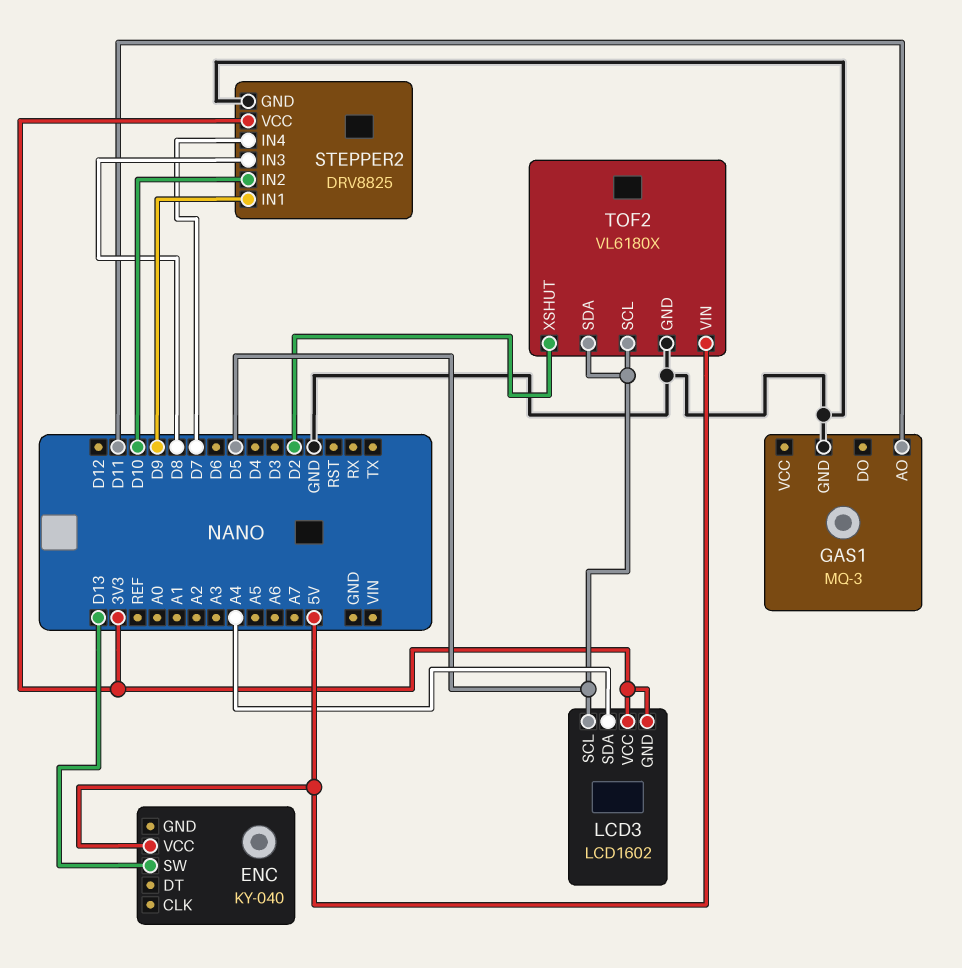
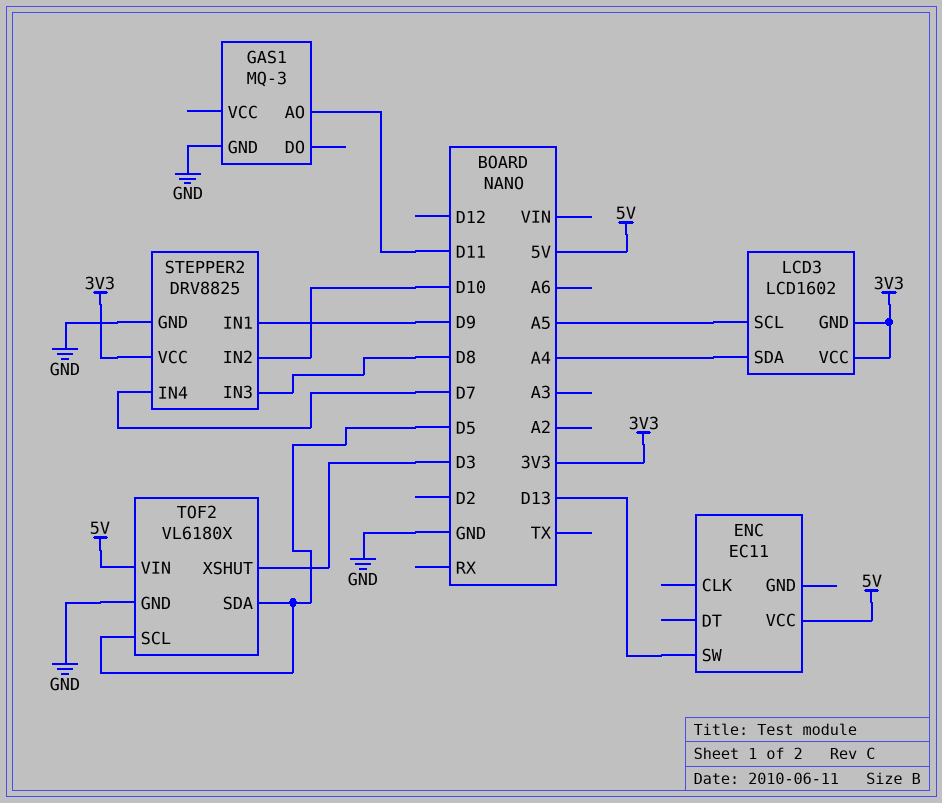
ENC: KY-040 -> EC11
LCD3 pin SCL: D5 -> A5
TOF2 pin XSHUT: D2 -> D3

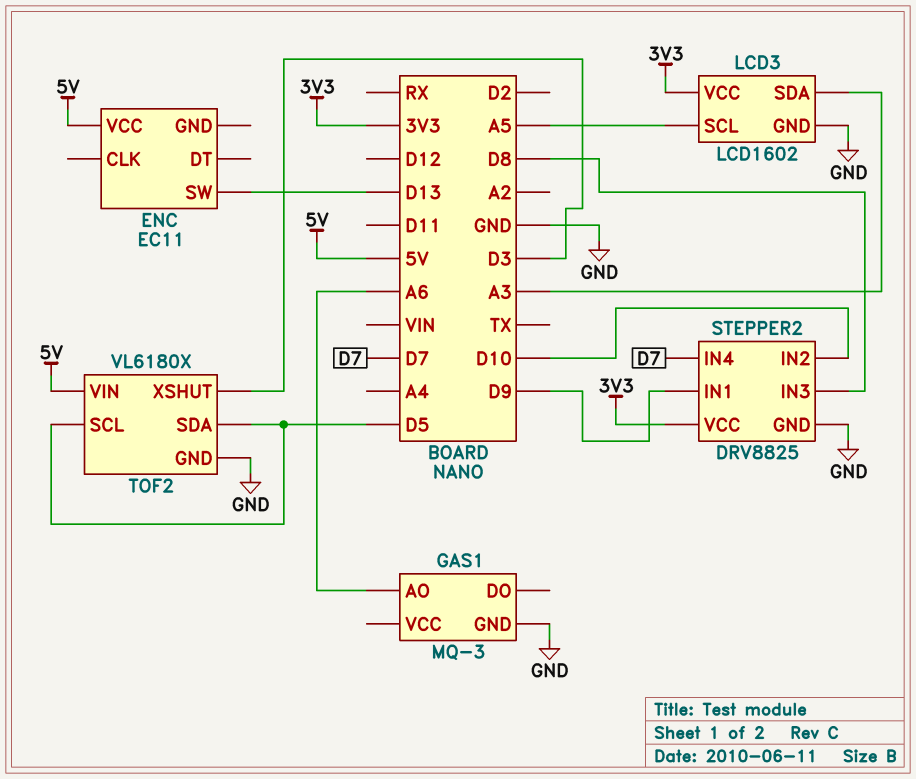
GAS1 pin AO: D11 -> A6
LCD3 pin GND: 3V3 -> GND
LCD3 pin SDA: A4 -> A3

